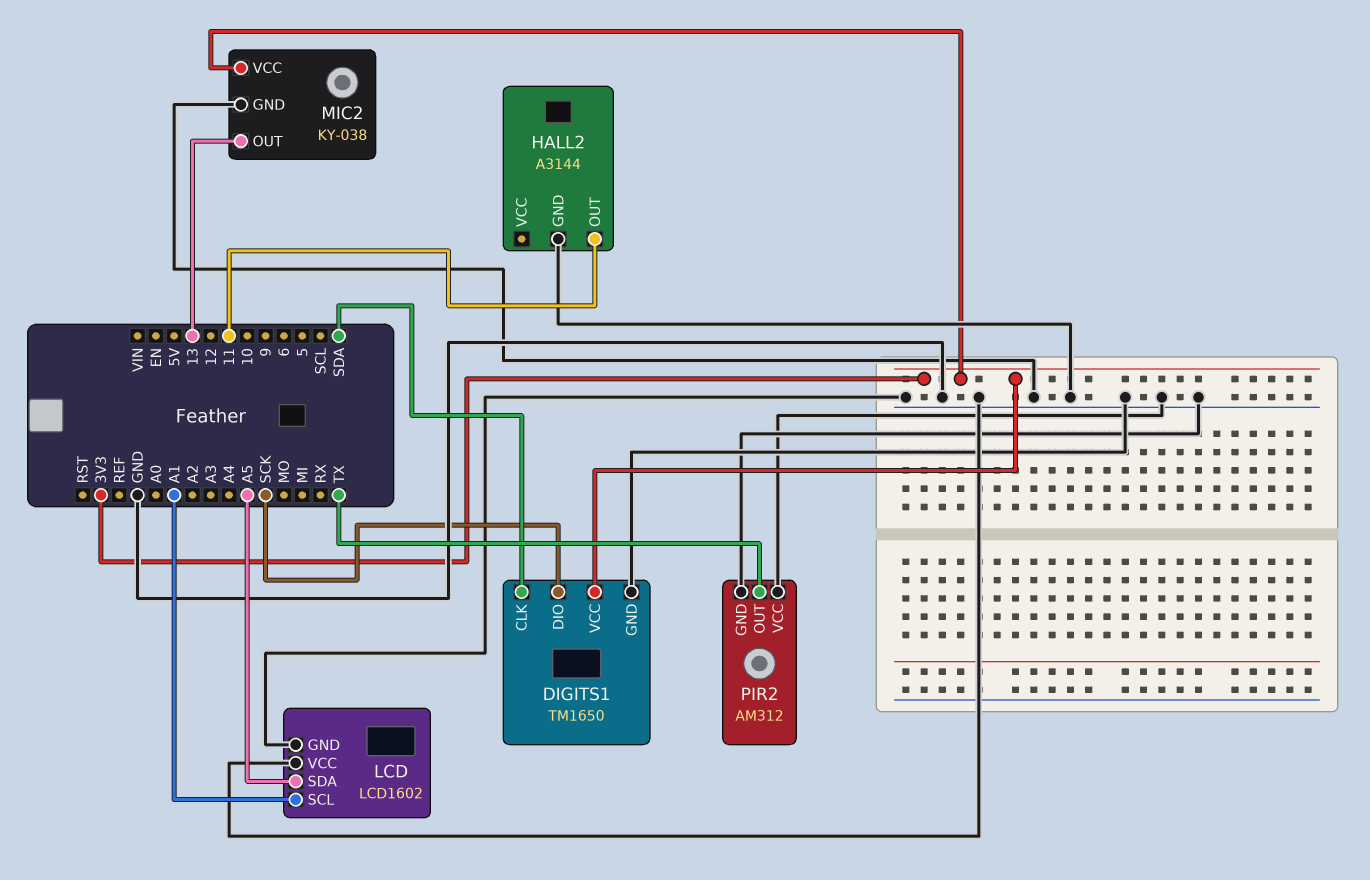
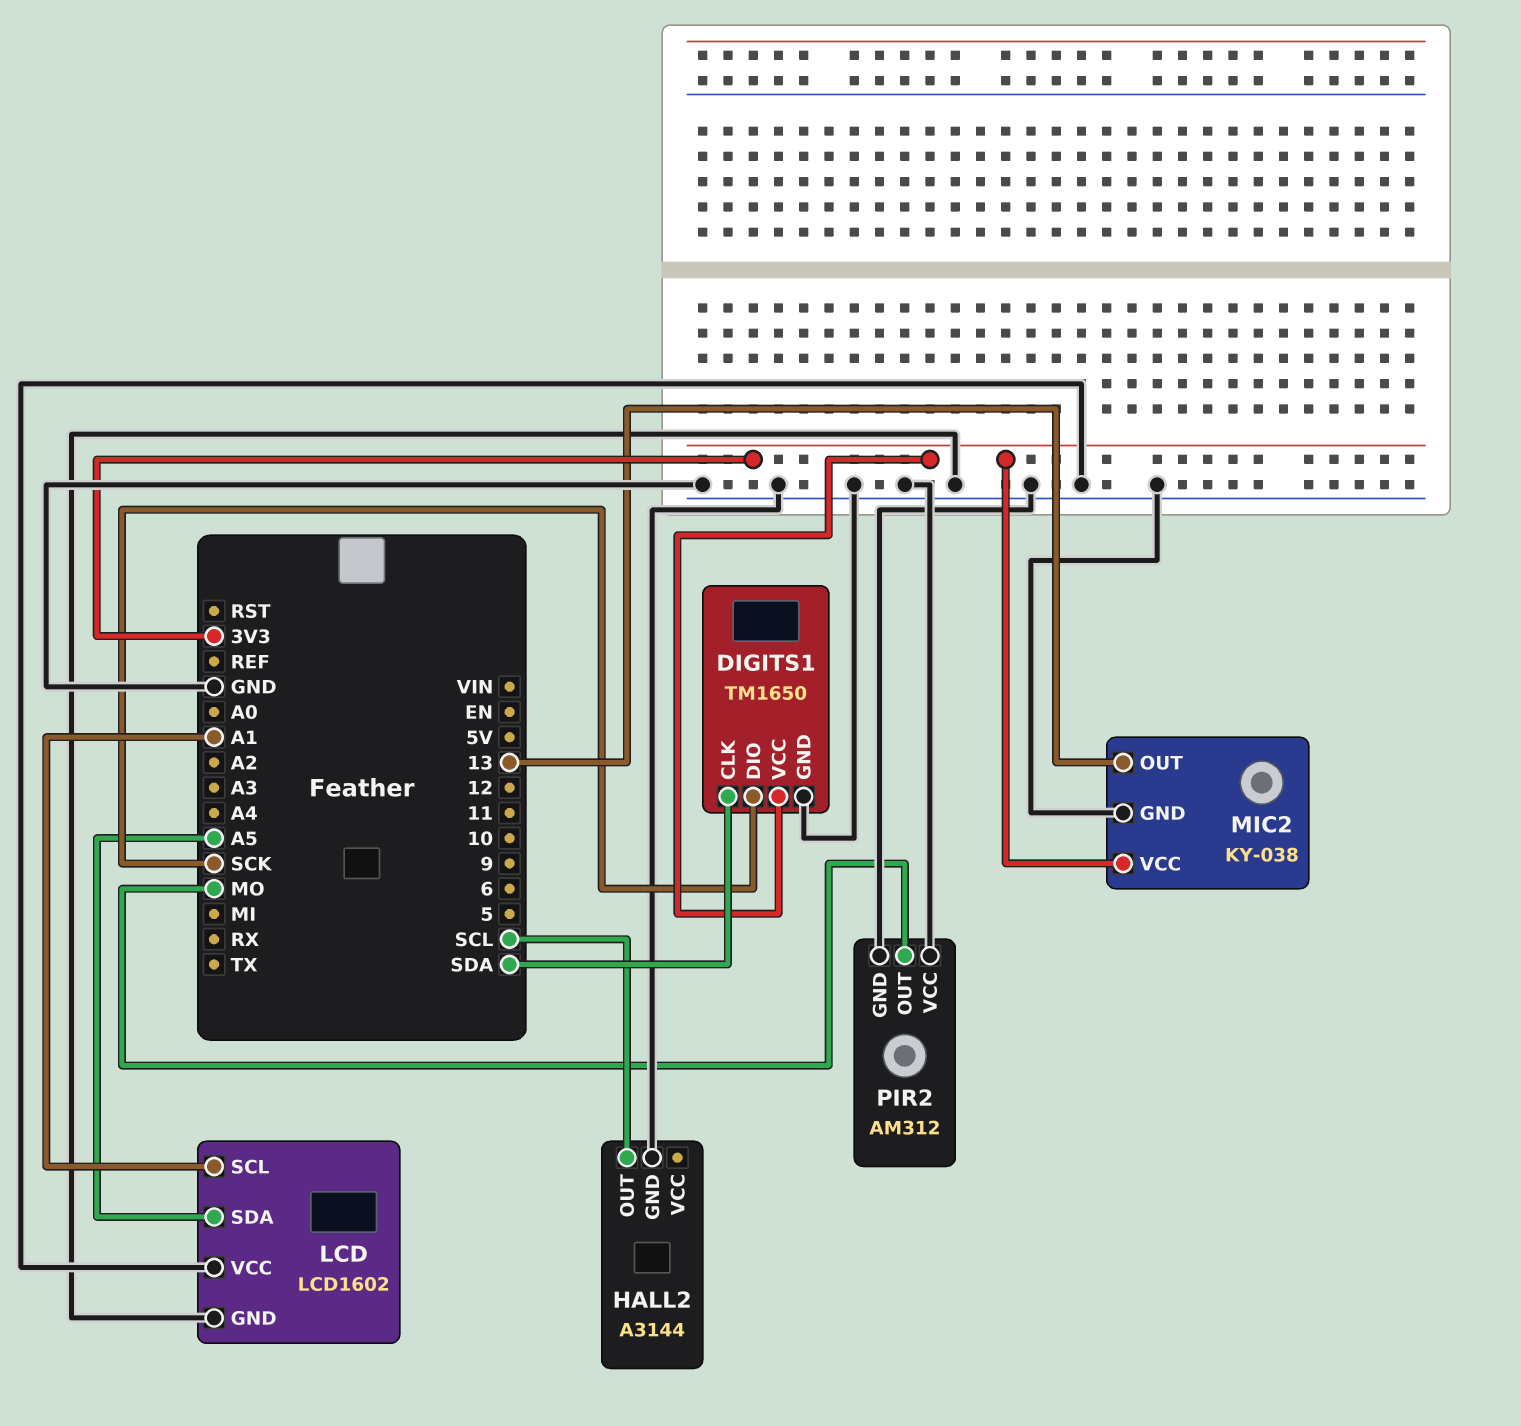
HALL2 pin OUT: 11 -> SCL
PIR2 pin OUT: TX -> MO

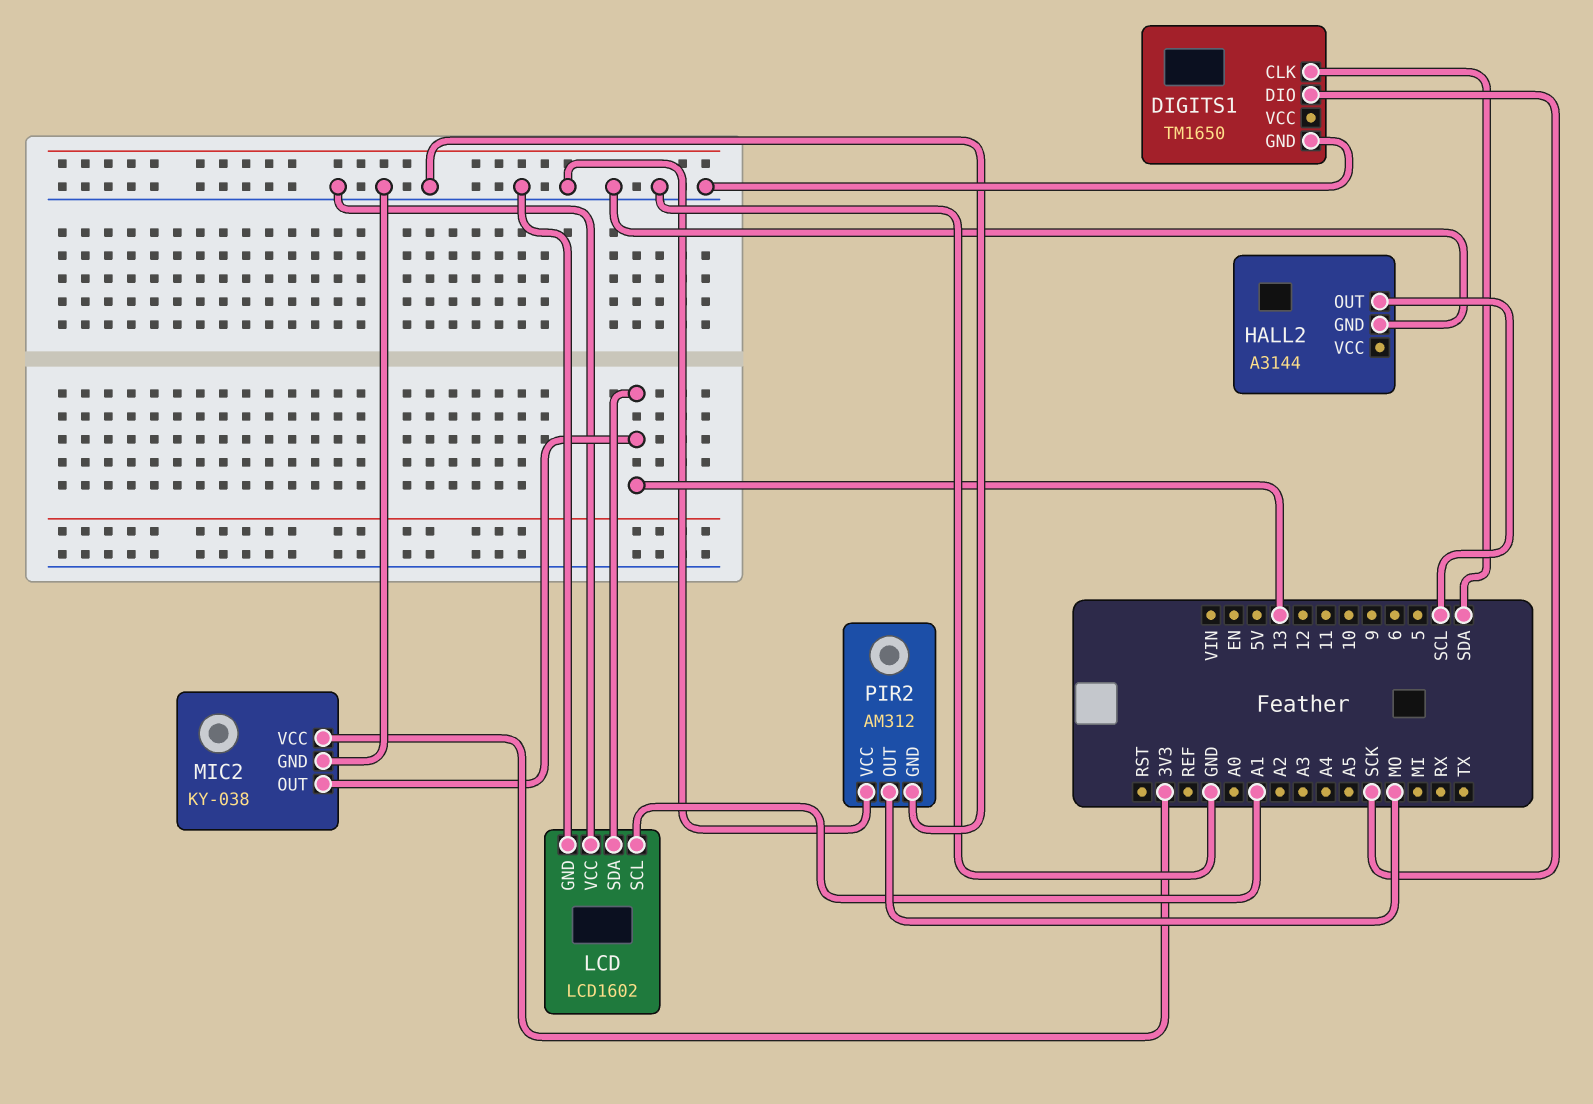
DIGITS1 pin VCC: 3V3 -> none
LCD pin SDA: A5 -> 13

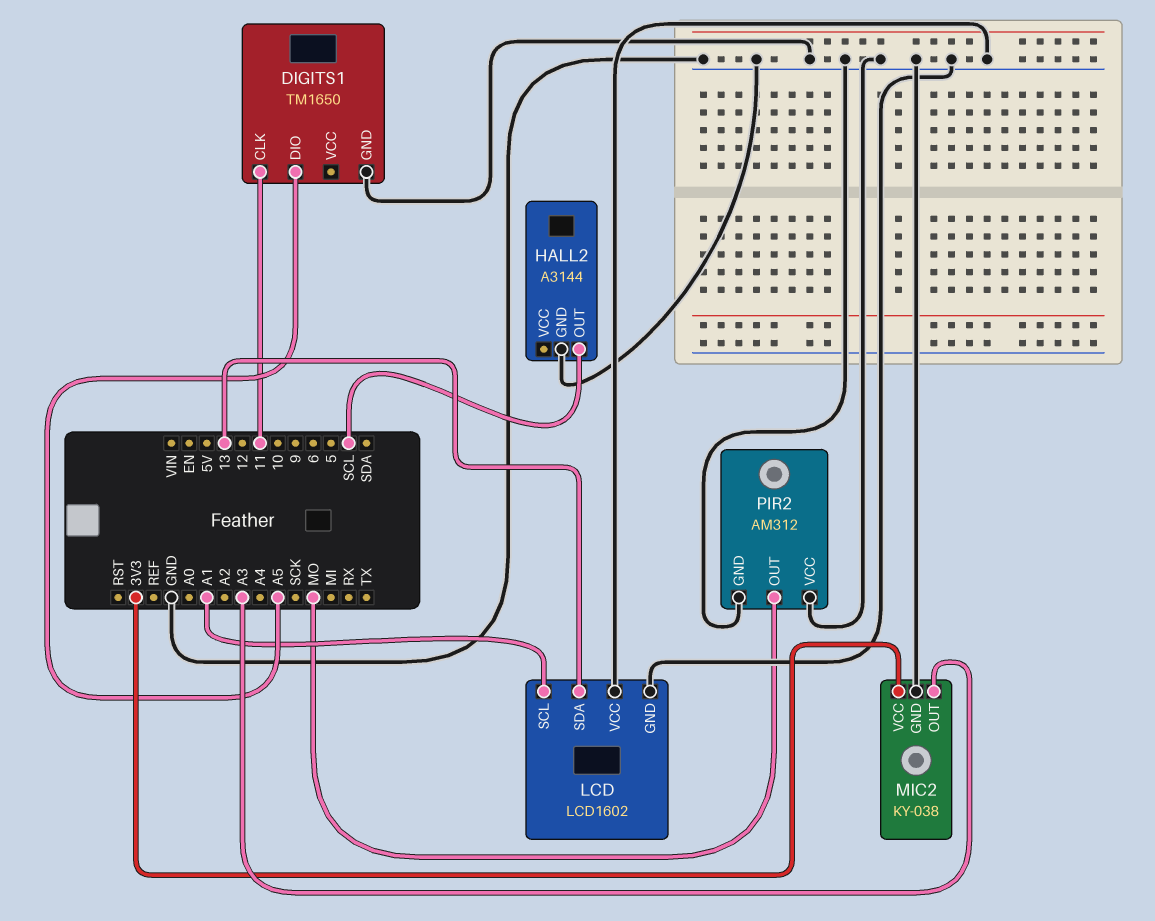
DIGITS1 pin CLK: SDA -> 11
DIGITS1 pin DIO: SCK -> A5
MIC2 pin OUT: 13 -> A3

